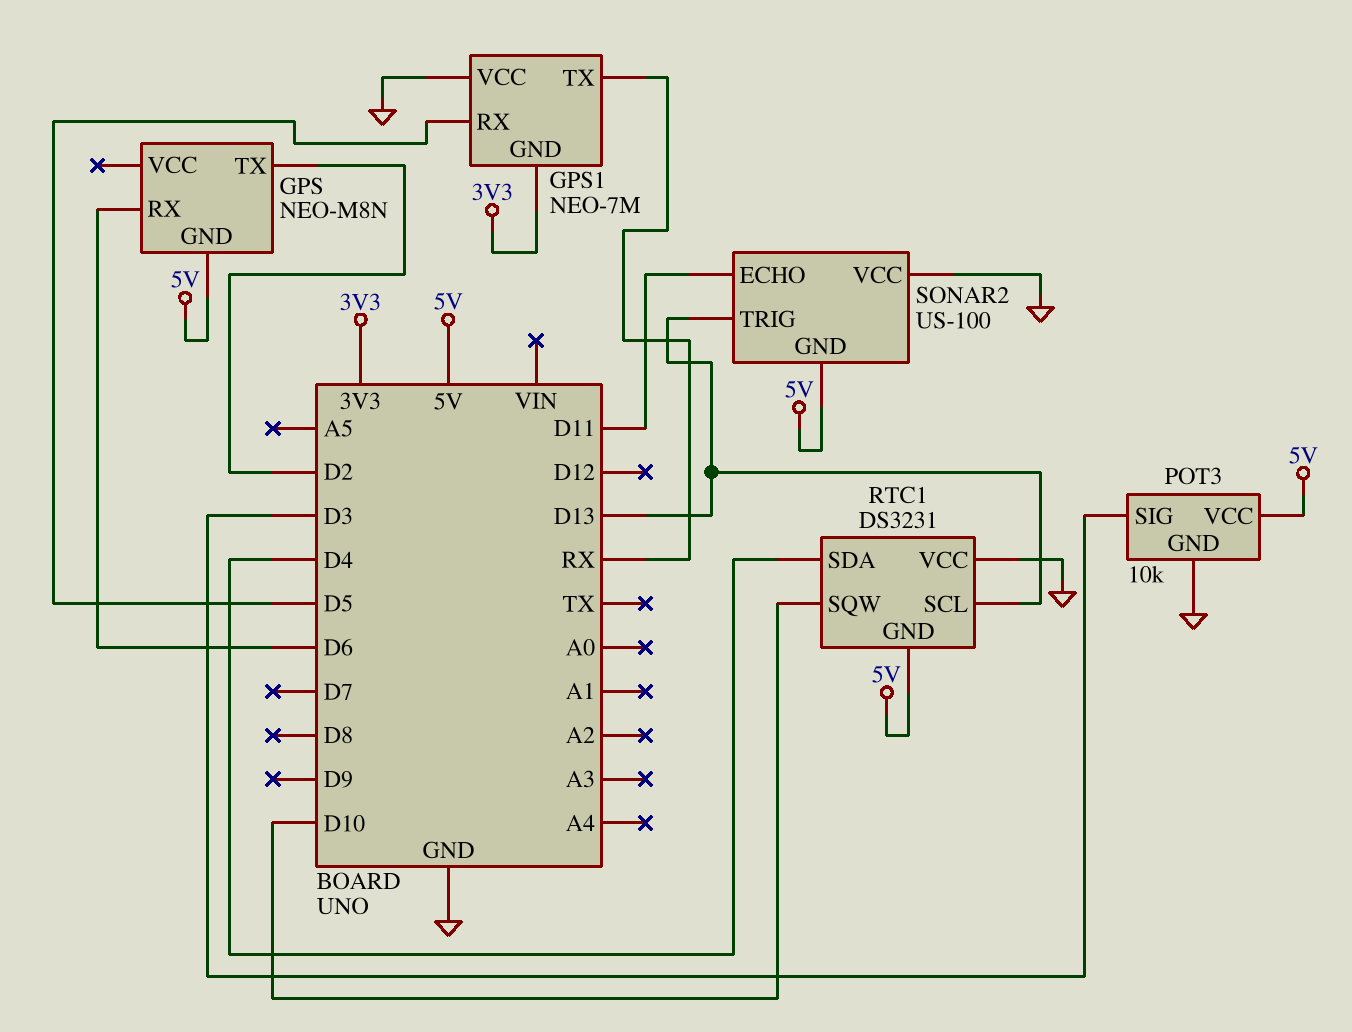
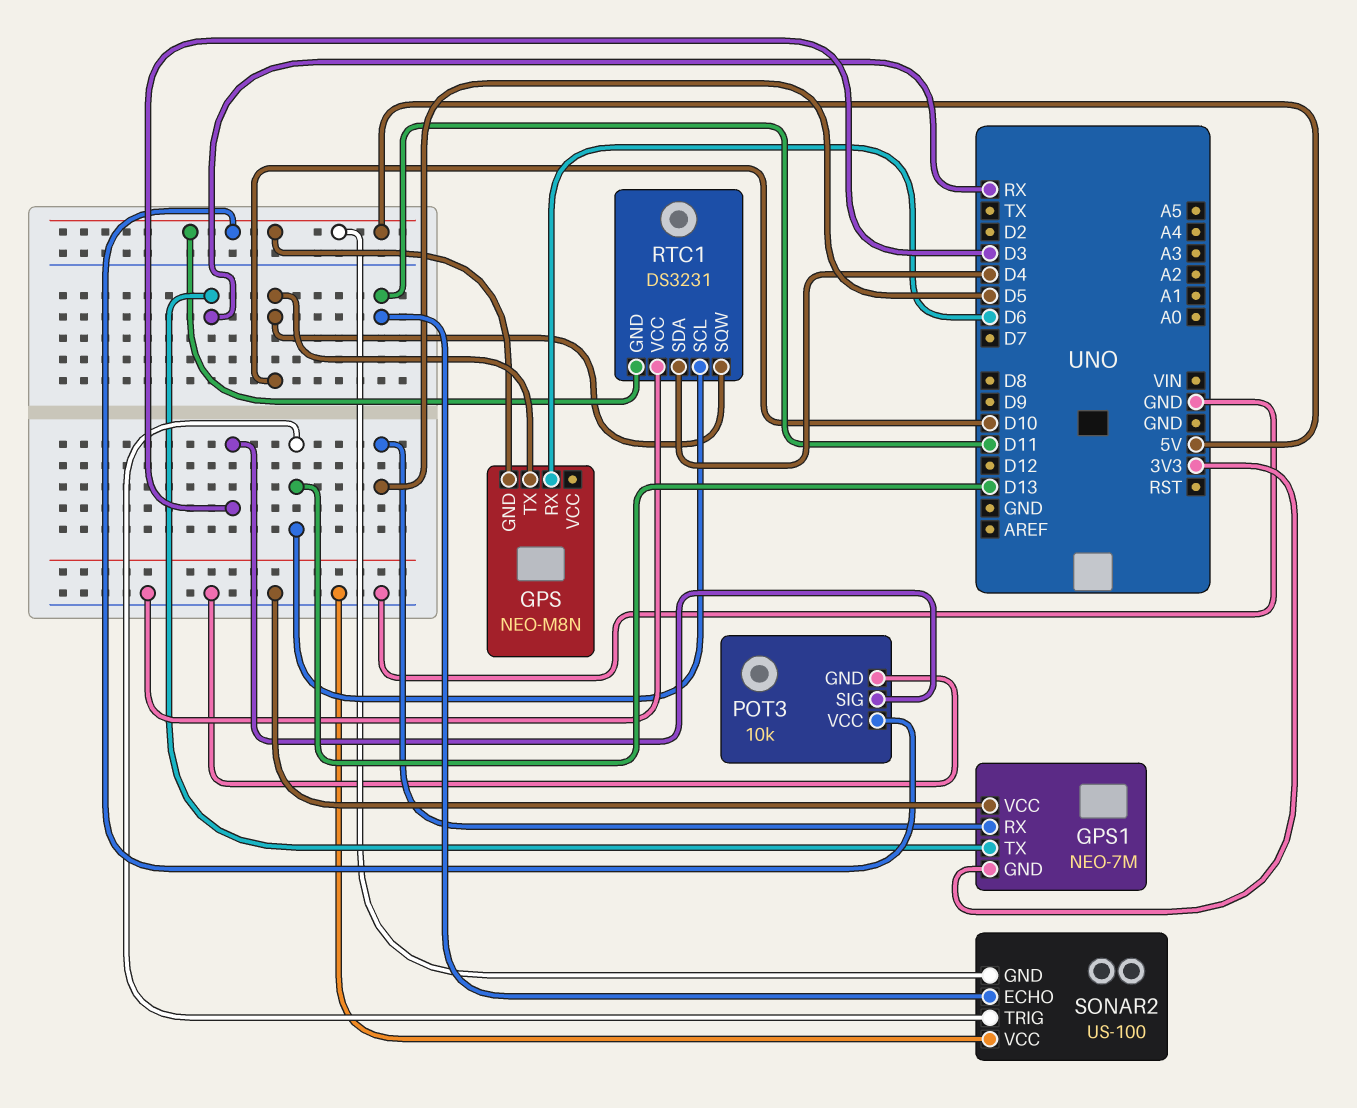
GPS pin TX: D2 -> D10

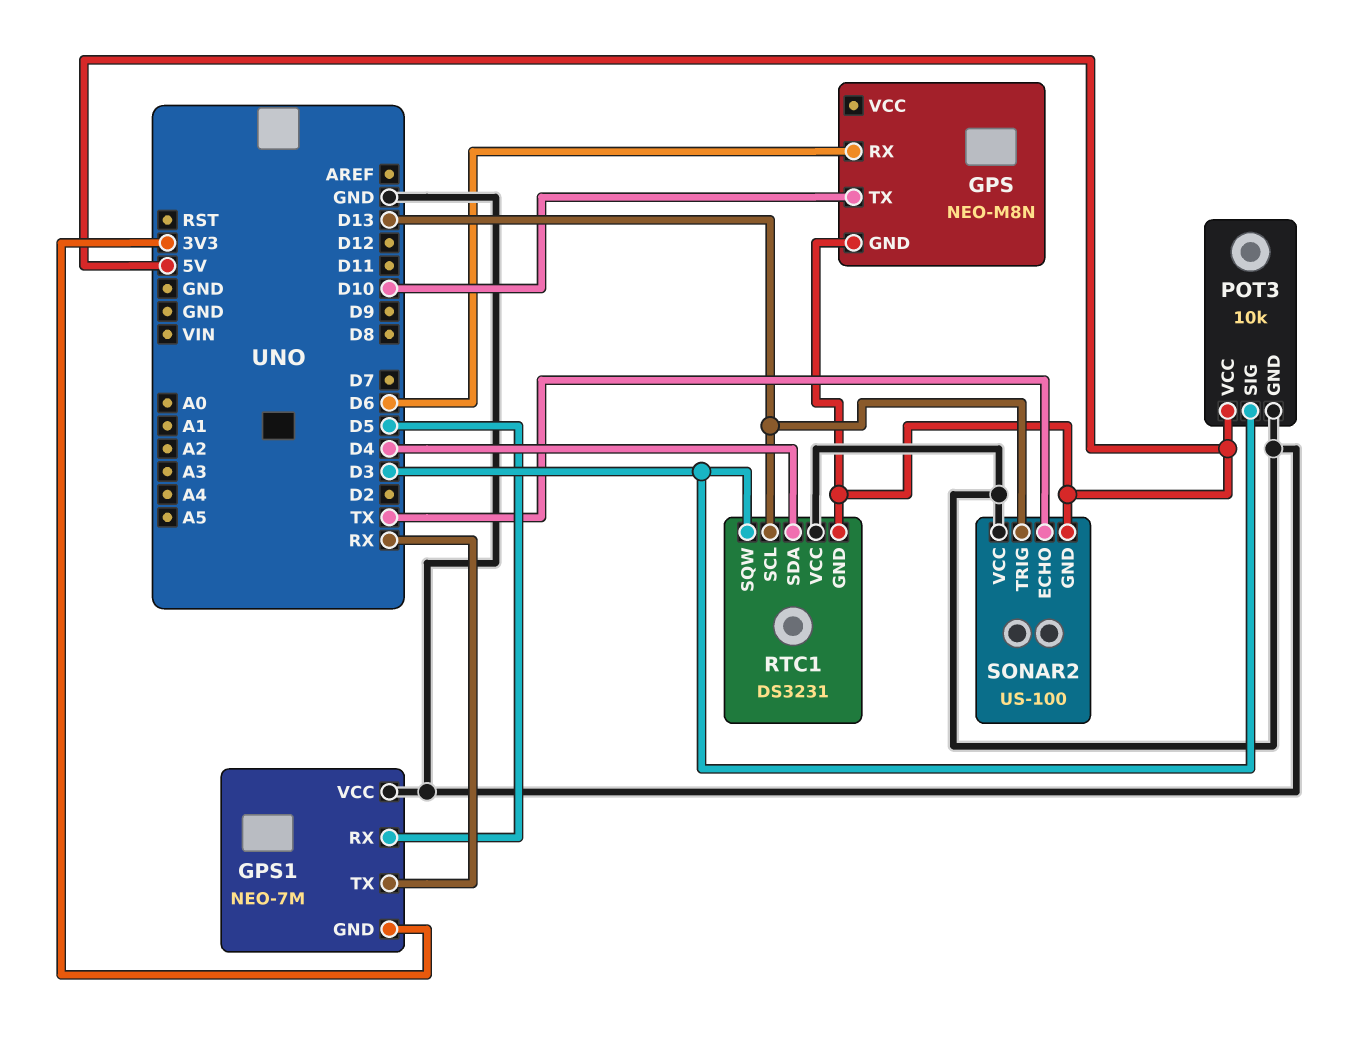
RTC1 pin SQW: D10 -> D3
SONAR2 pin ECHO: D11 -> TX

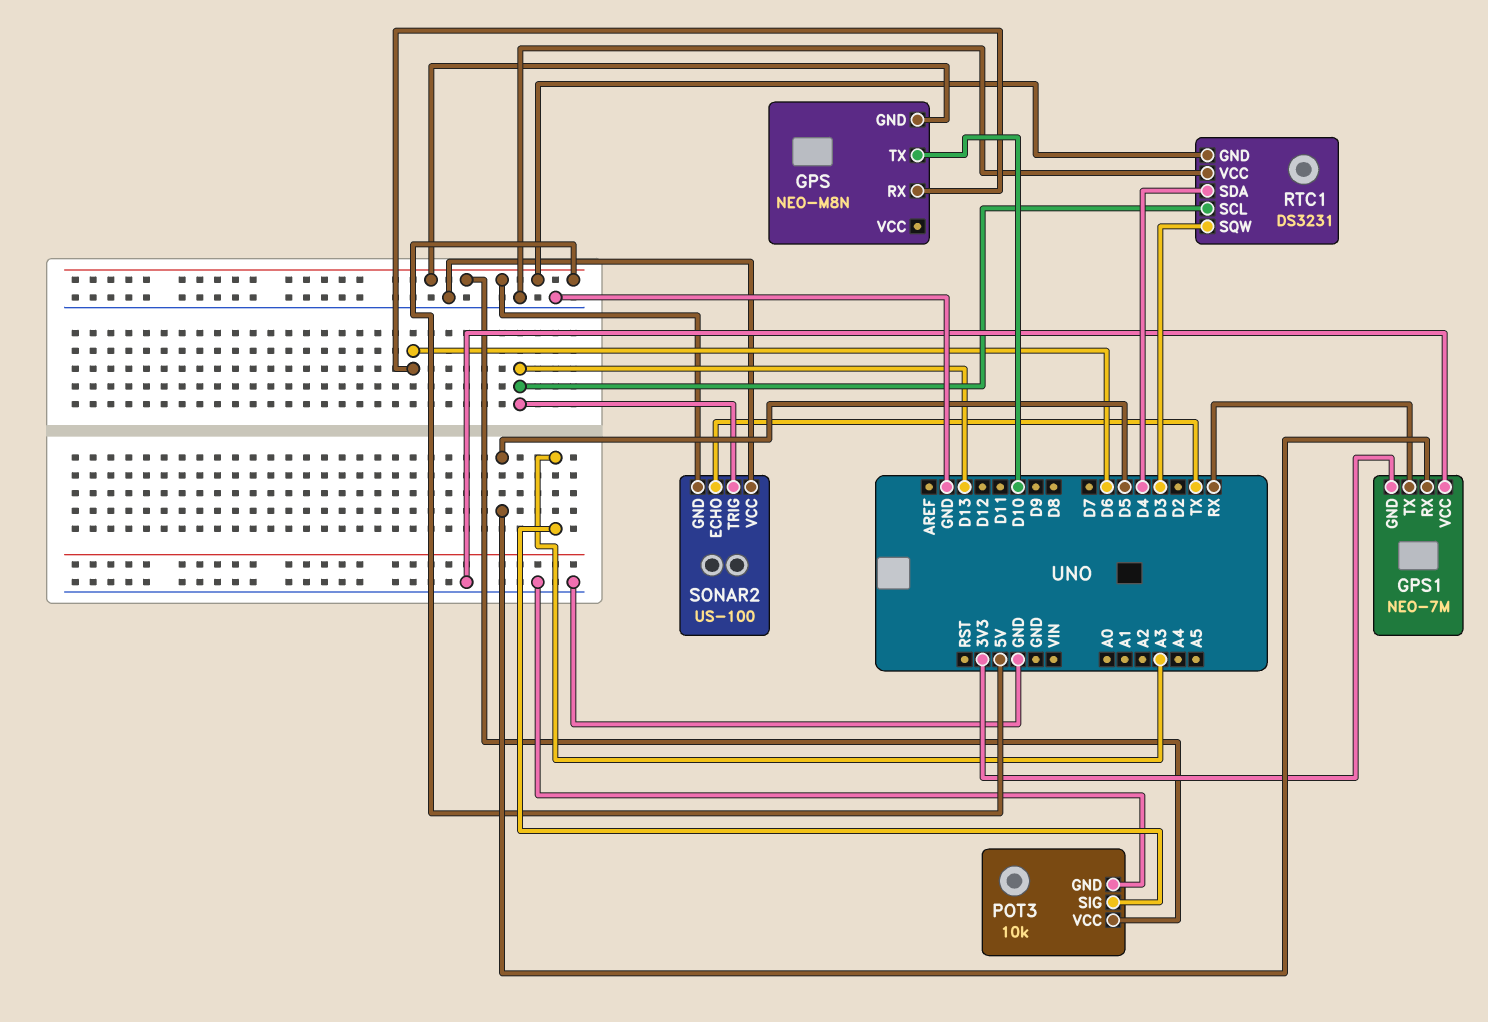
POT3 pin SIG: D3 -> A3

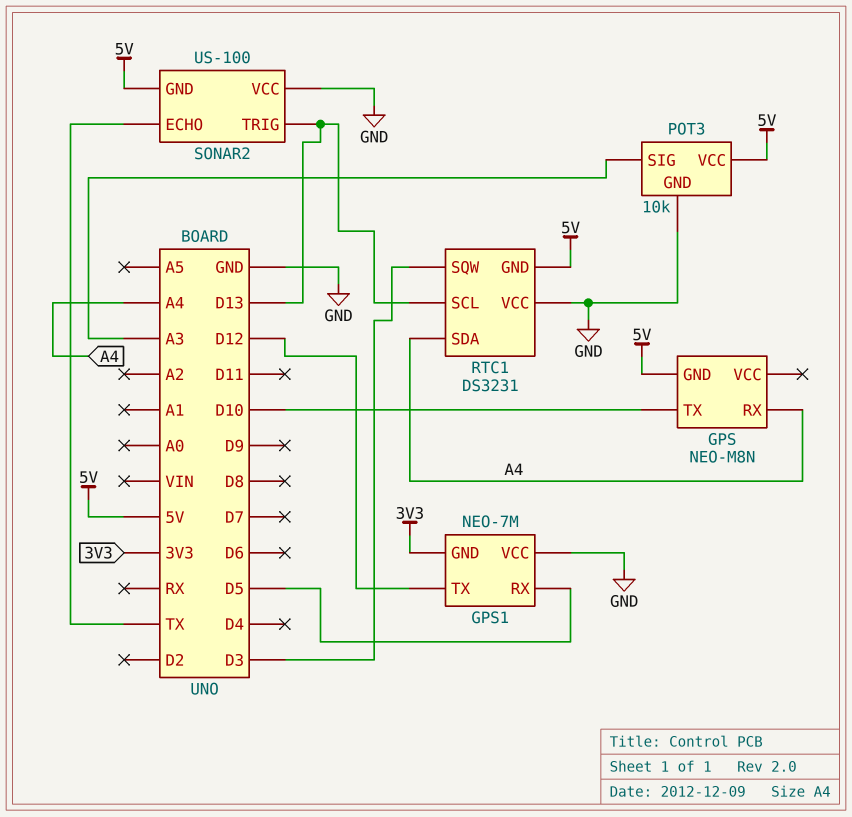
GPS pin RX: D6 -> A4
GPS1 pin TX: RX -> D12
RTC1 pin SDA: D4 -> A4

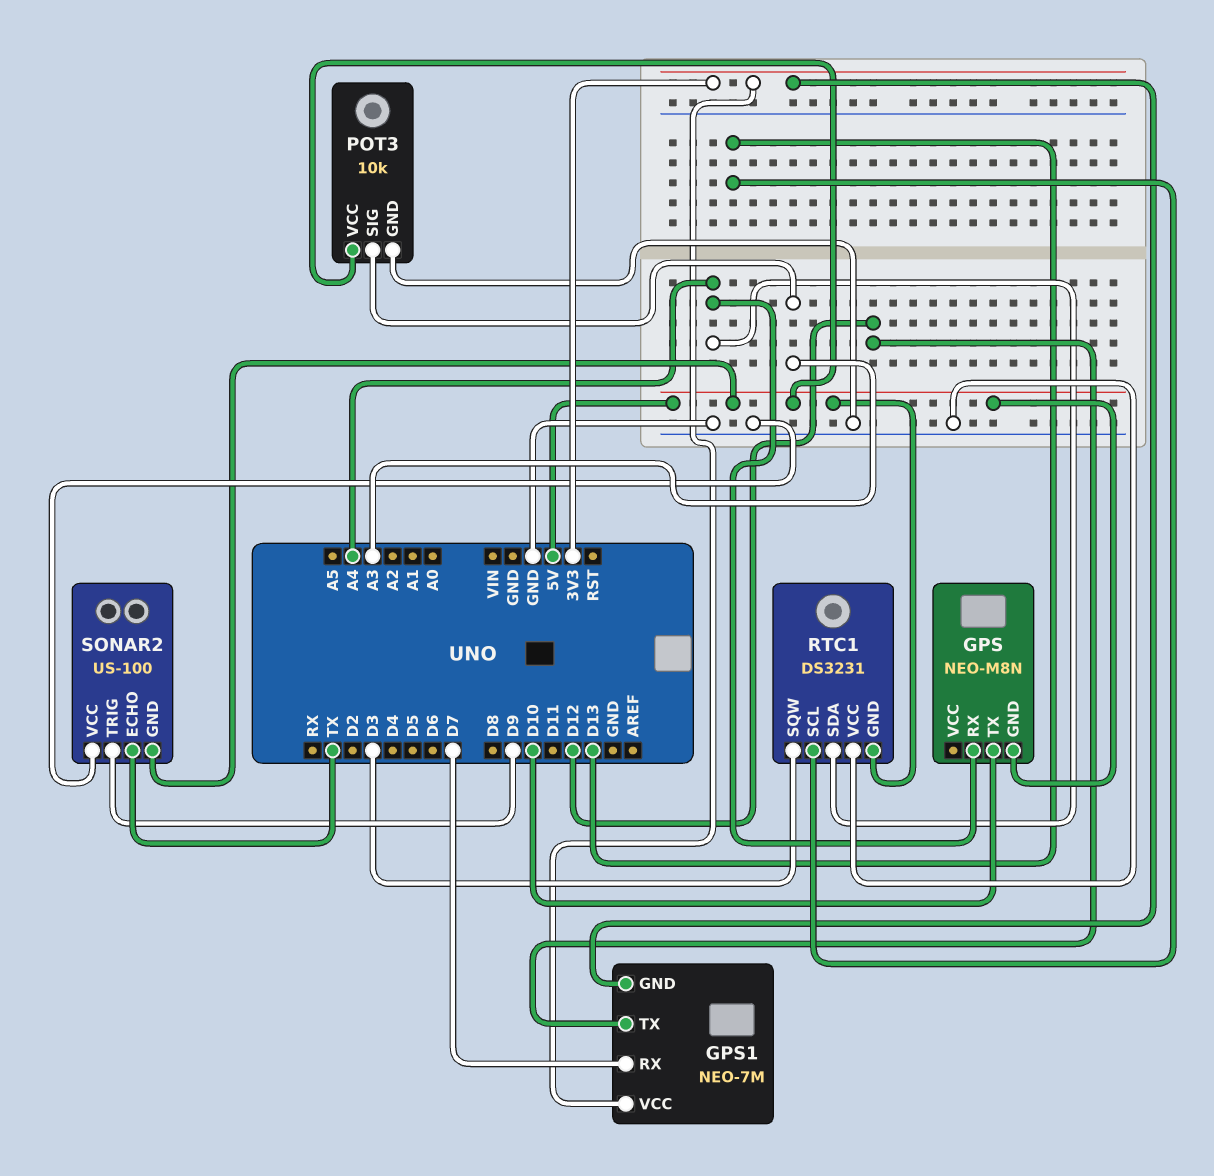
GPS1 pin RX: D5 -> D7
GPS1 pin VCC: GND -> 3V3
SONAR2 pin TRIG: D13 -> D9

